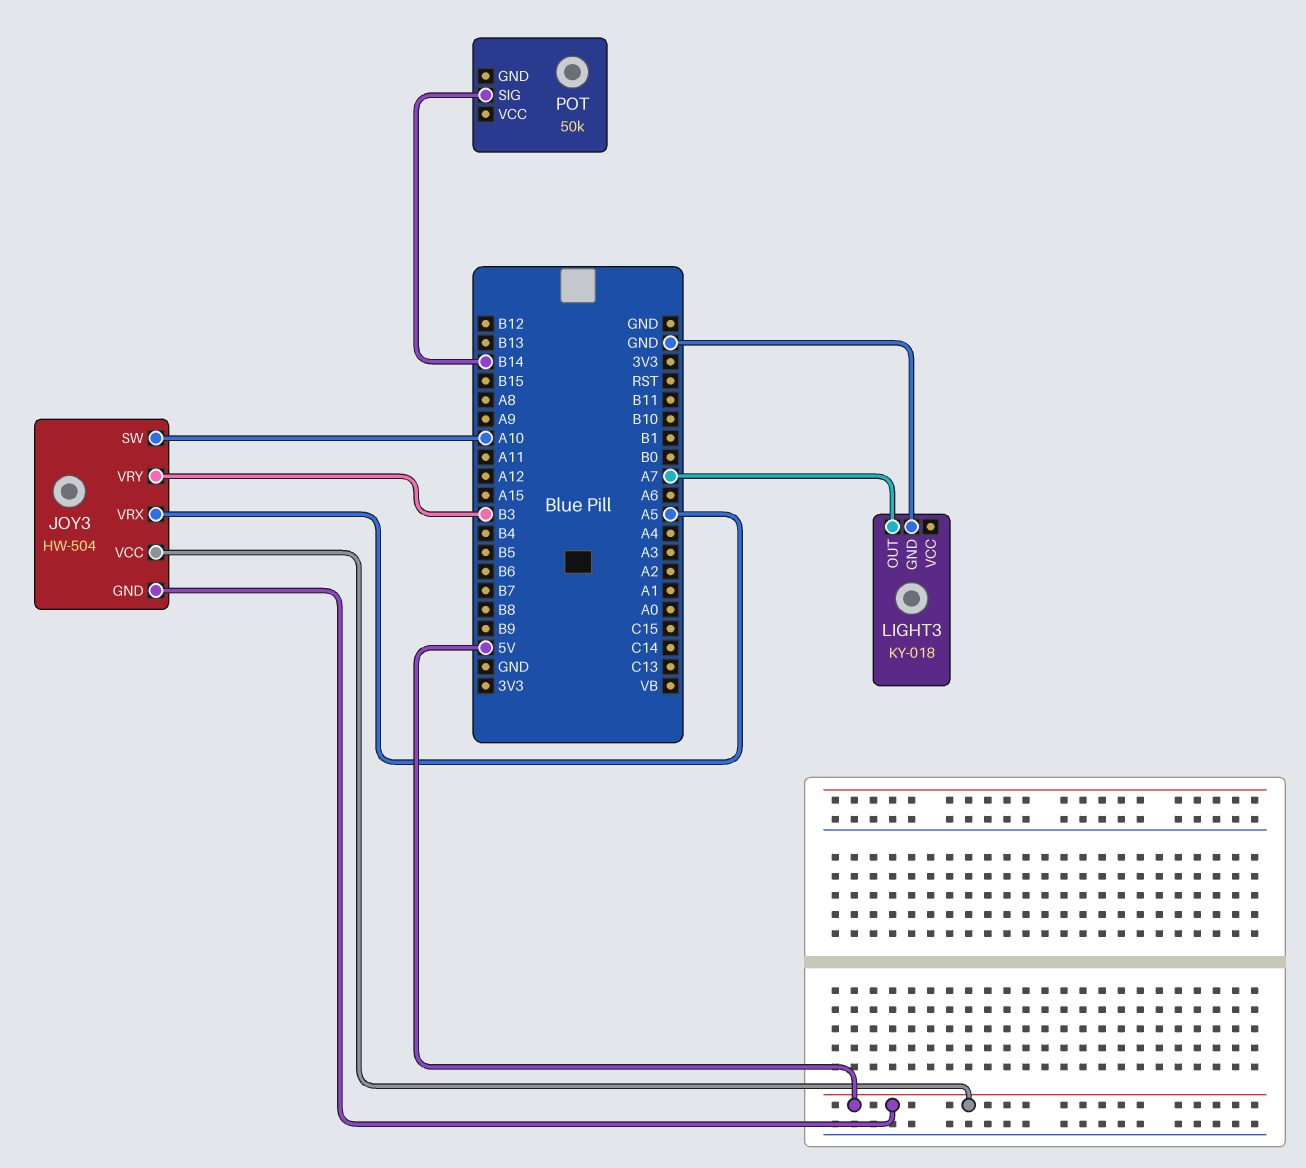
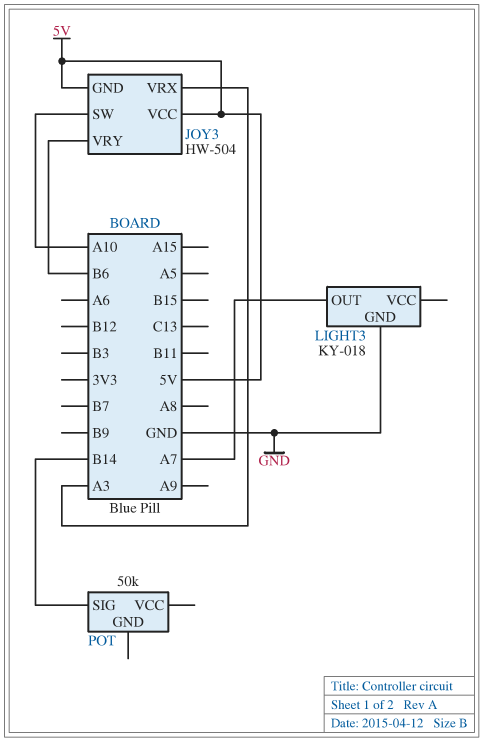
JOY3 pin VRX: A5 -> A3
JOY3 pin VRY: B3 -> B6

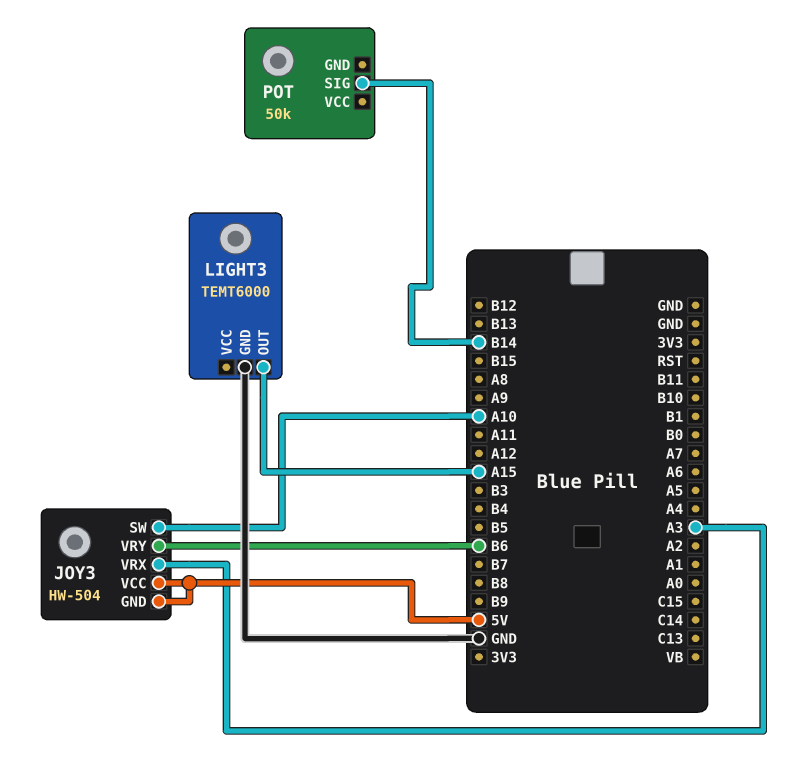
LIGHT3: KY-018 -> TEMT6000
LIGHT3 pin OUT: A7 -> A15

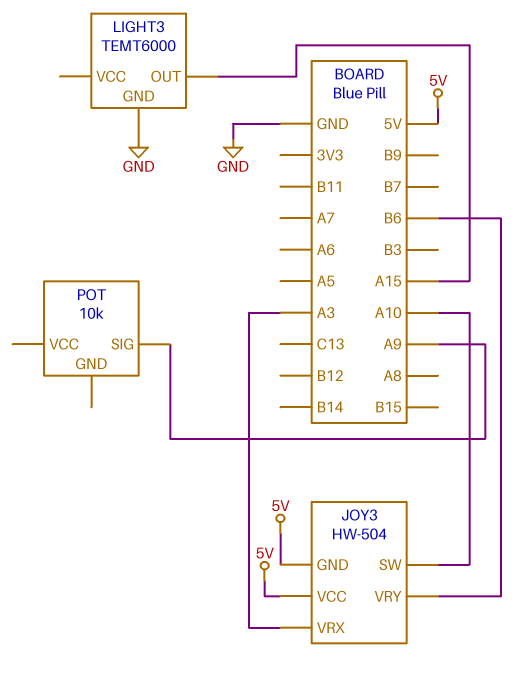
POT: 50k -> 10k
POT pin SIG: B14 -> A9

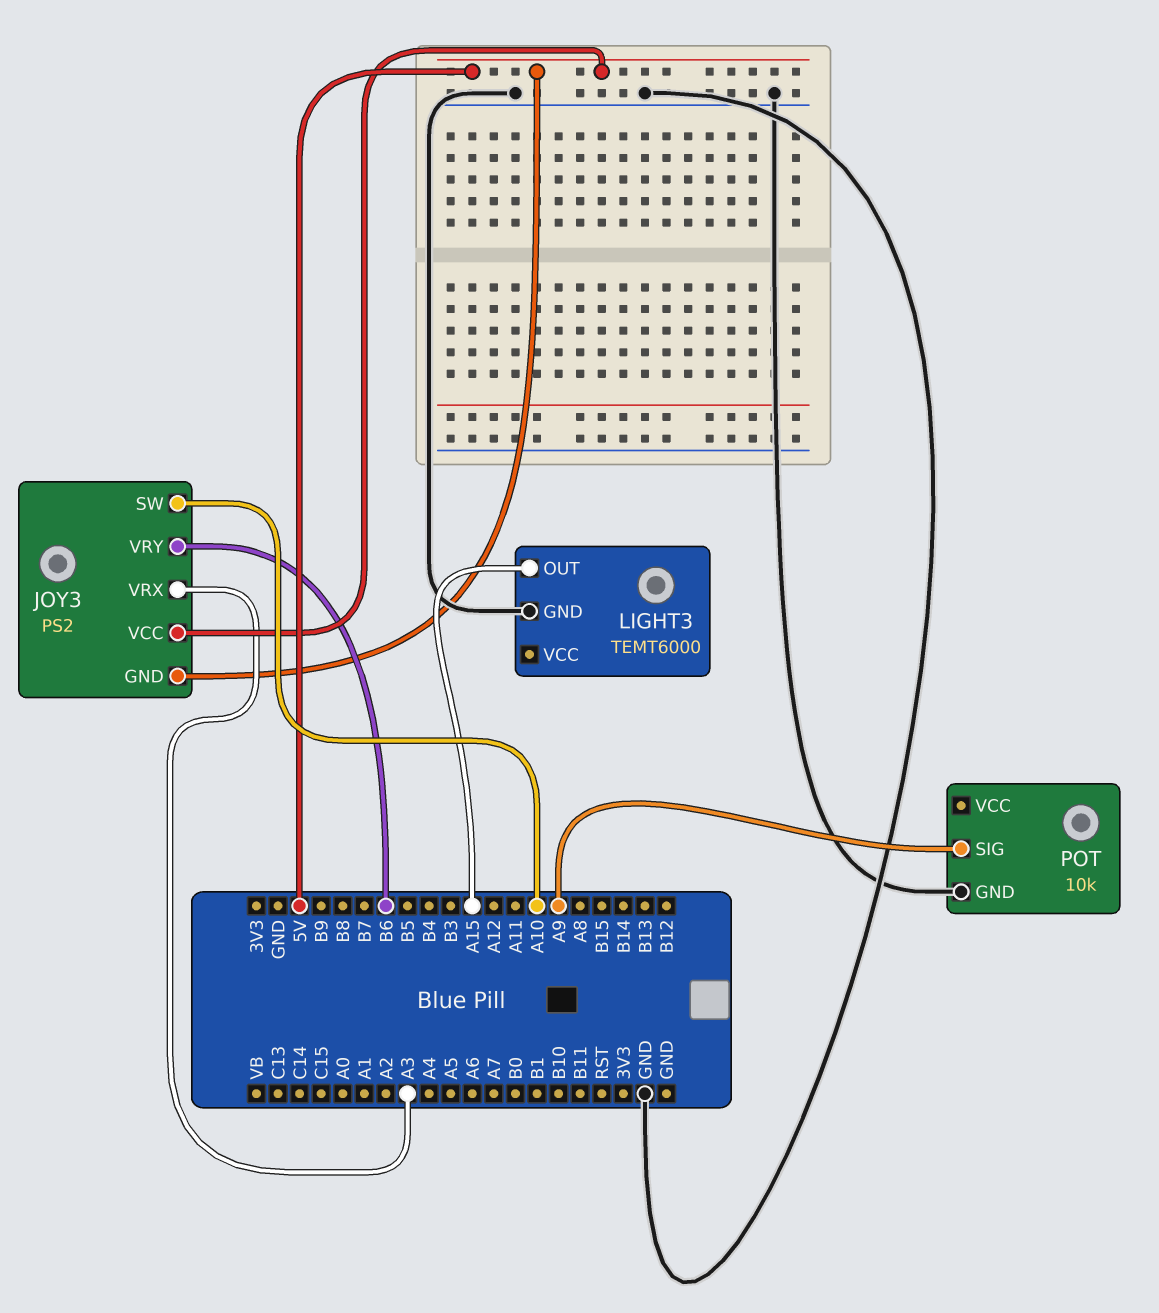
JOY3: HW-504 -> PS2
POT pin GND: none -> GND

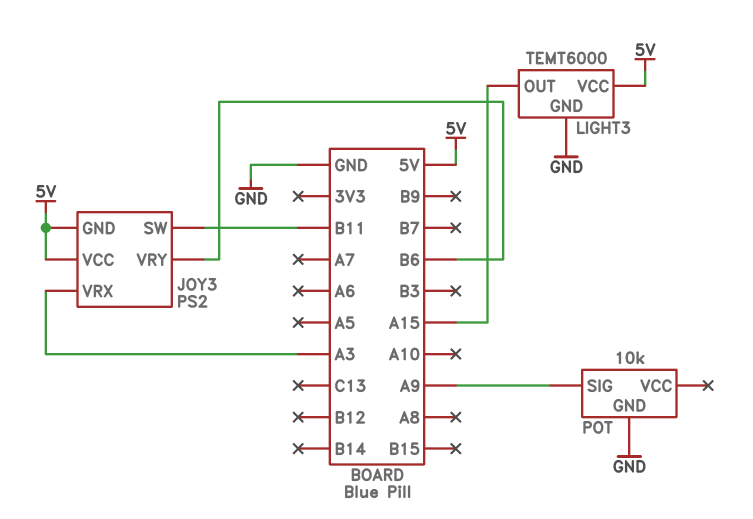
JOY3 pin SW: A10 -> B11
LIGHT3 pin VCC: none -> 5V

